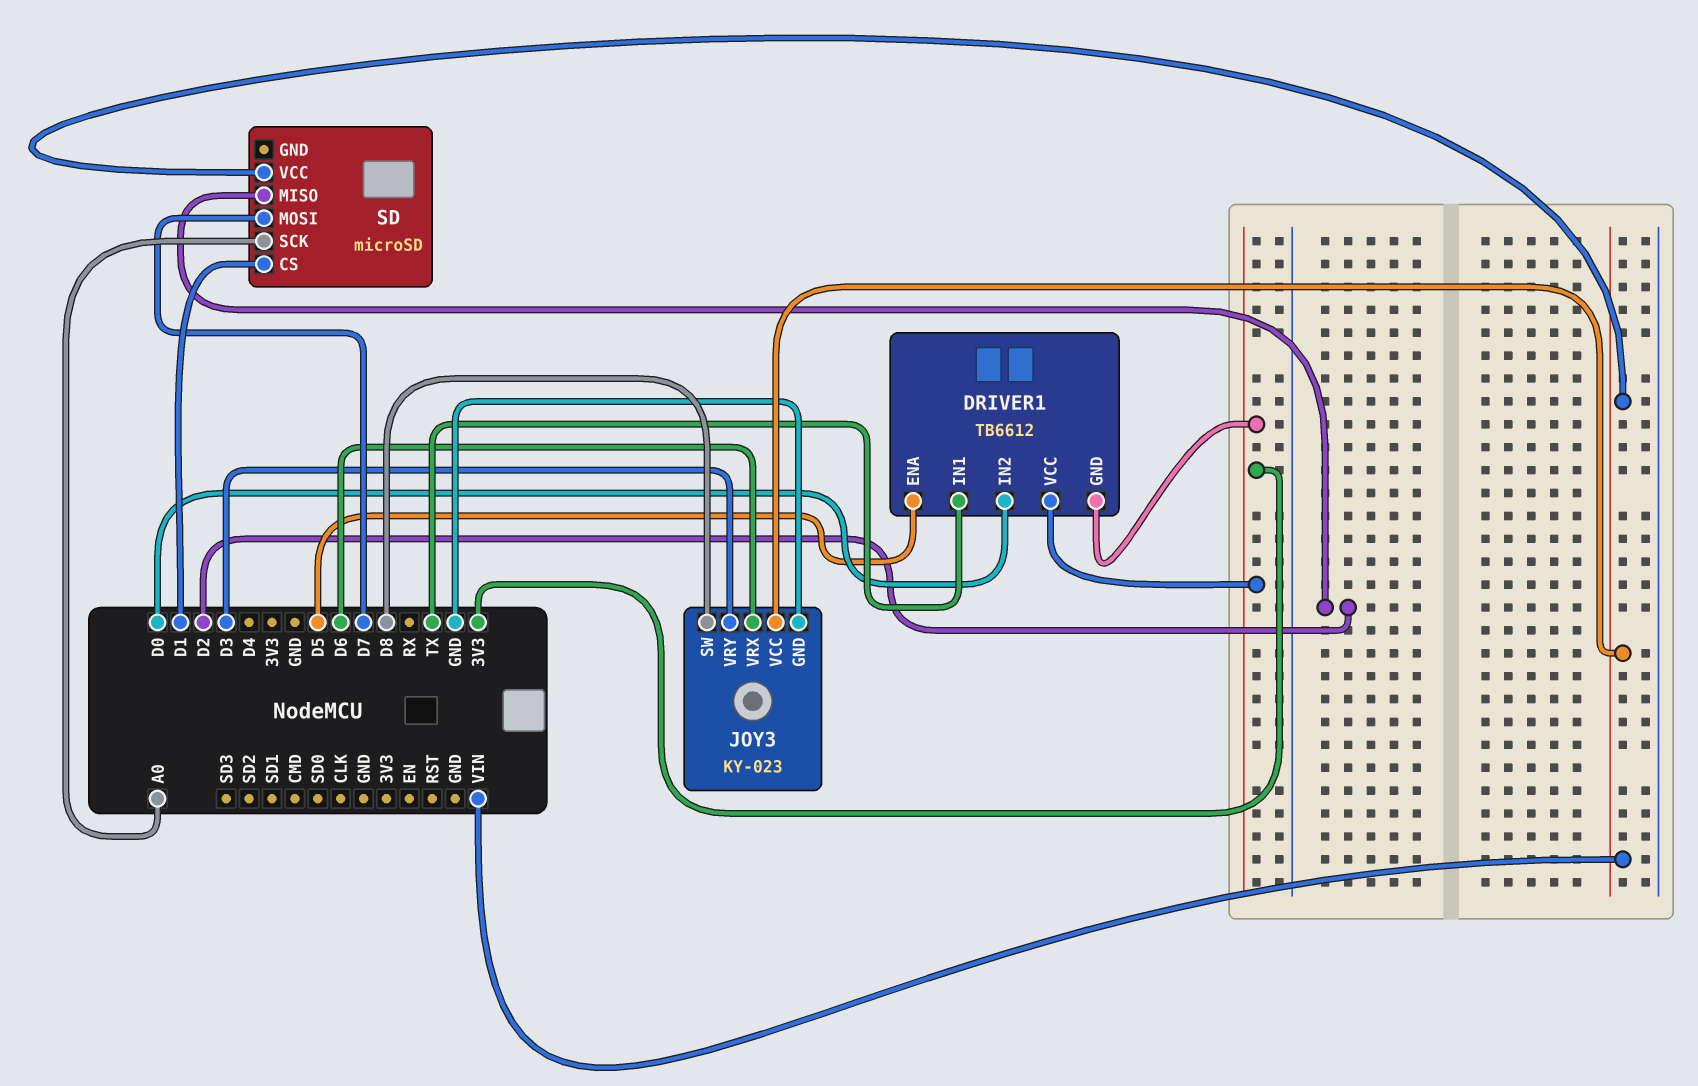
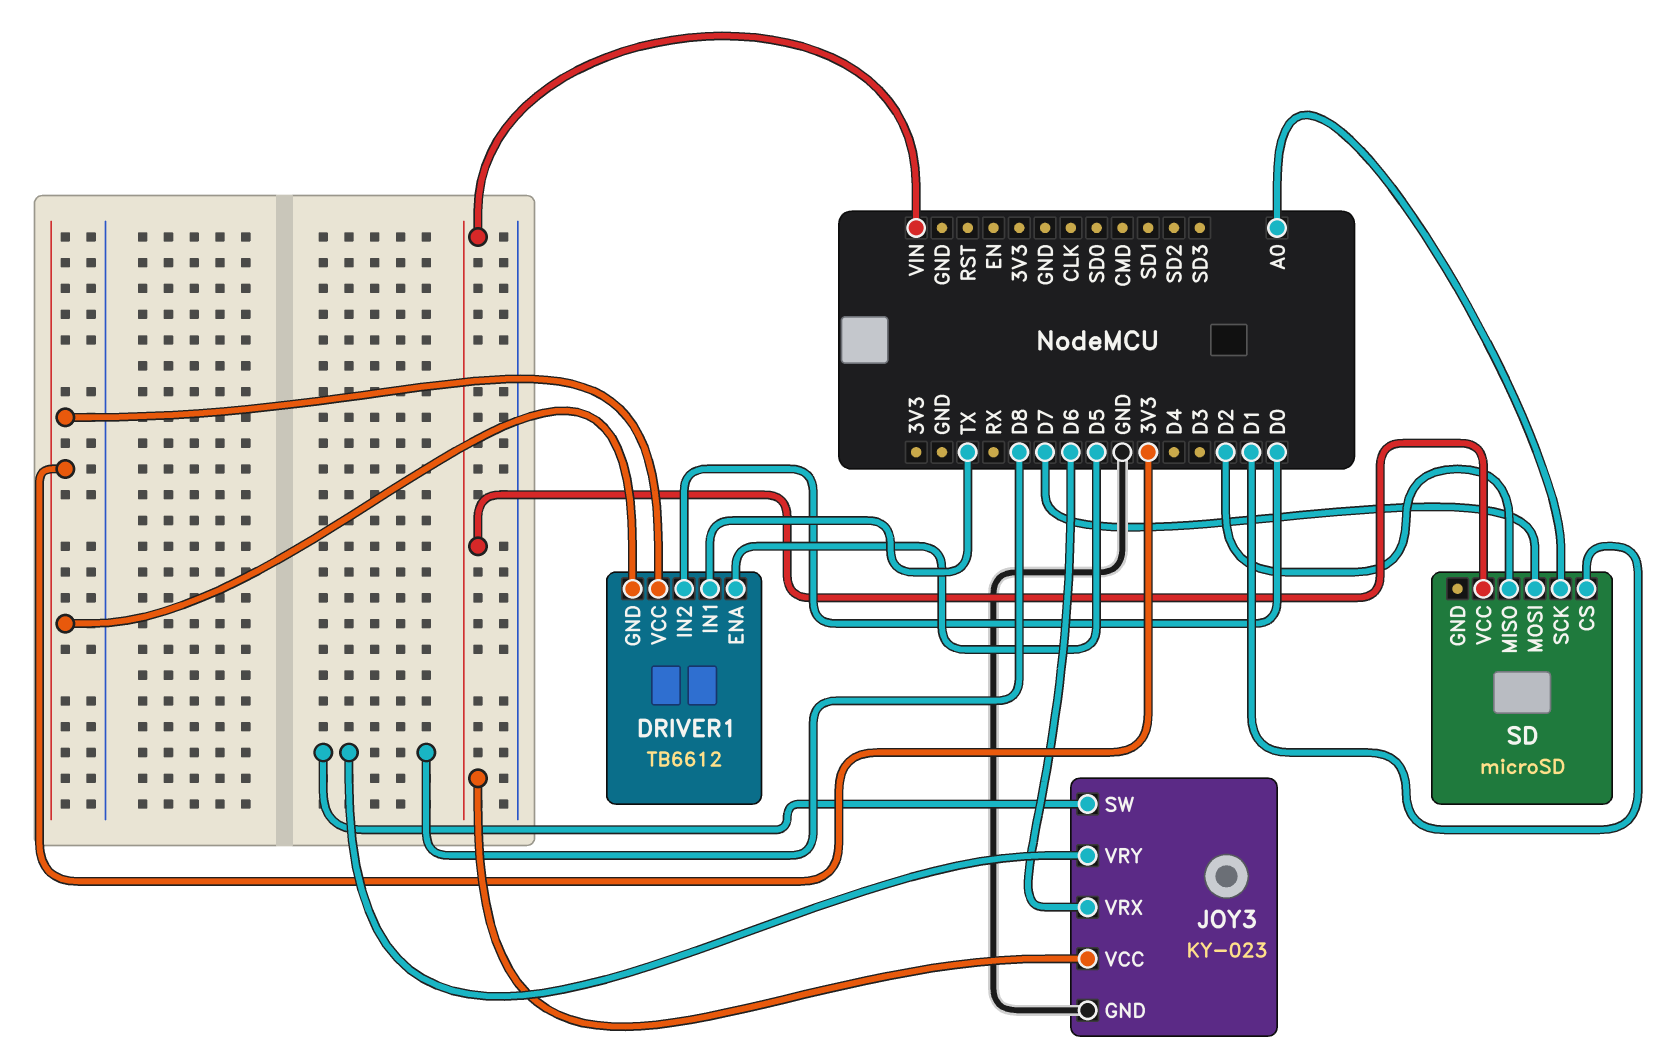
JOY3 pin VRY: D3 -> D8

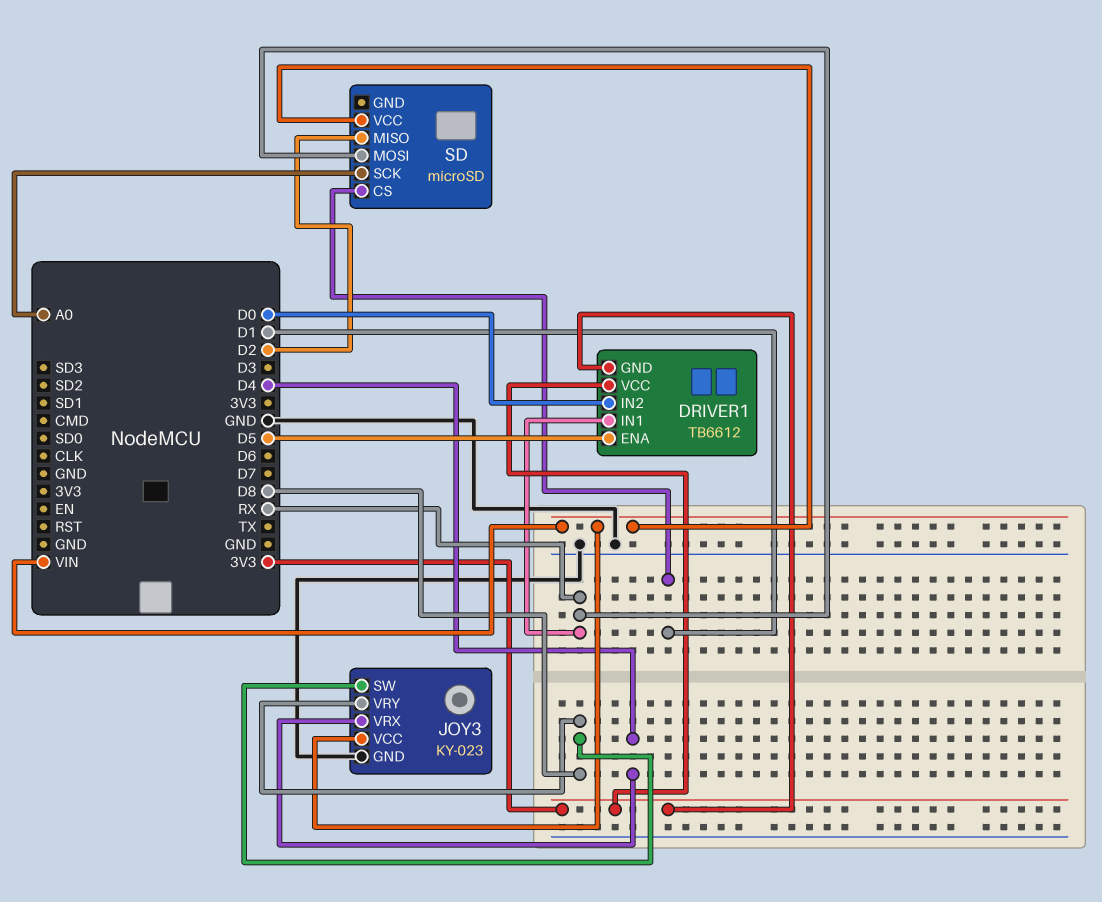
DRIVER1 pin IN1: TX -> RX
JOY3 pin VRX: D6 -> D4
SD pin MOSI: D7 -> RX

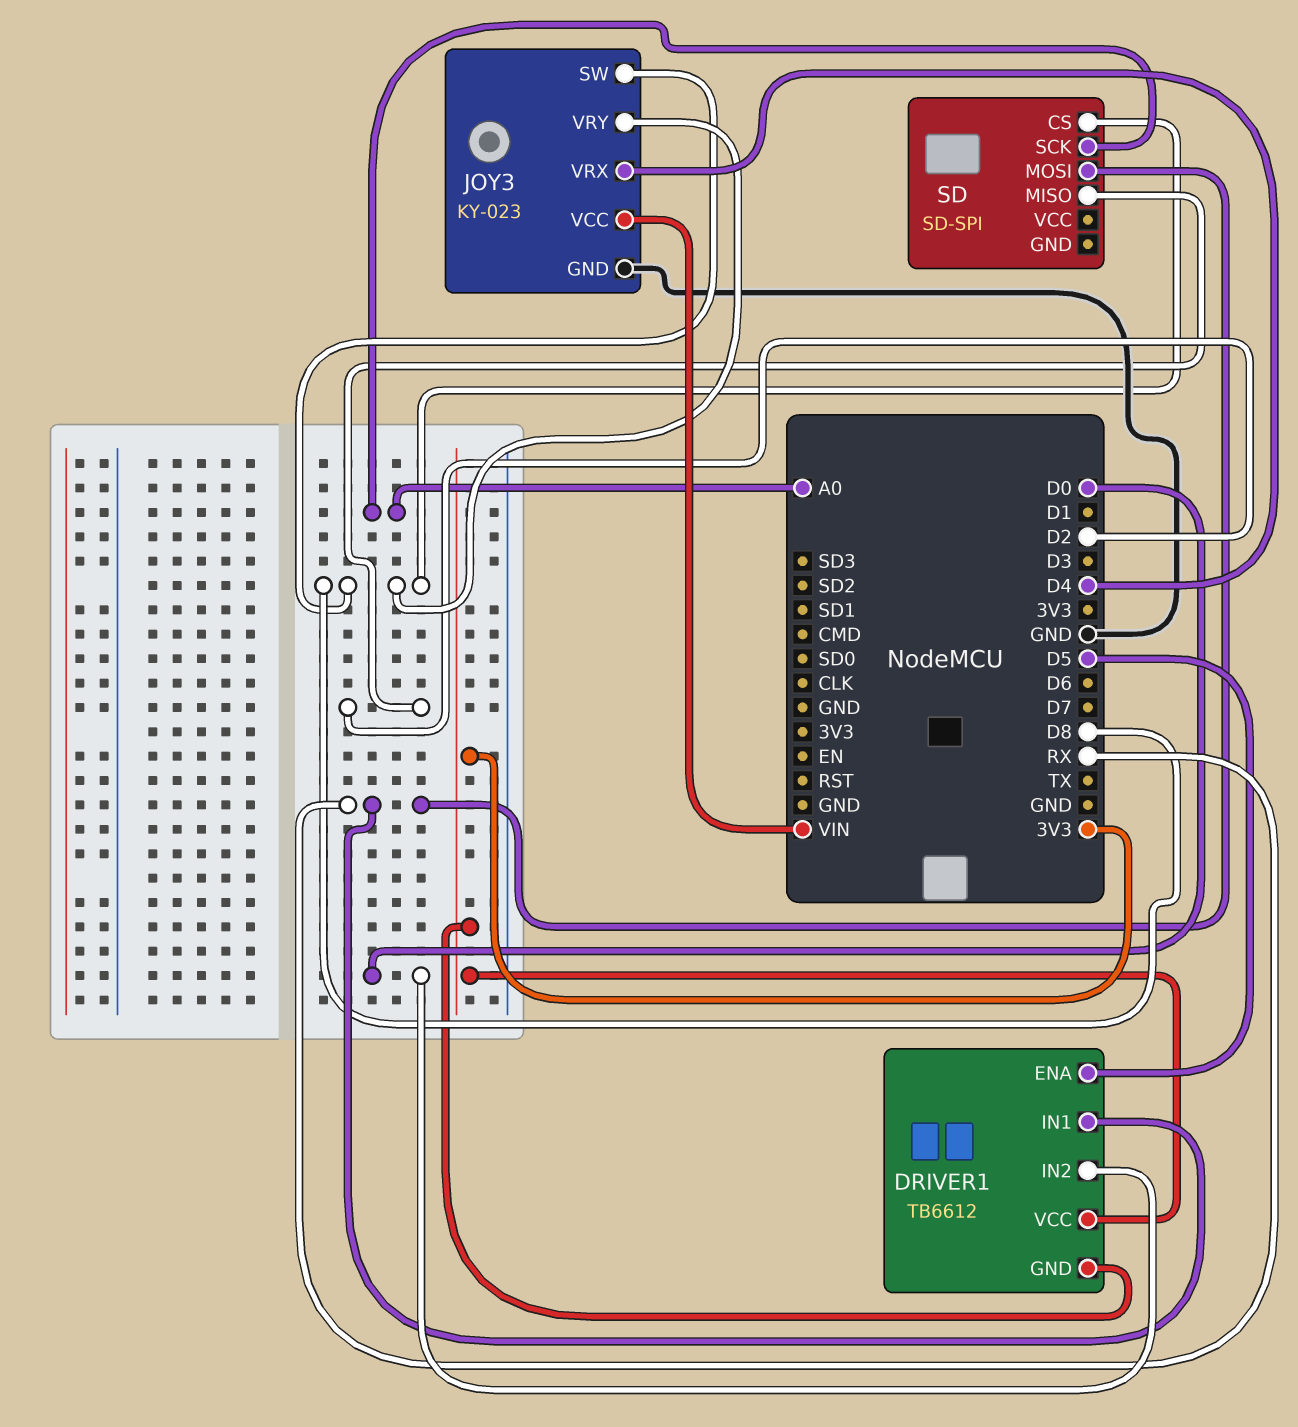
SD: microSD -> SD-SPI
SD pin CS: D1 -> D8
SD pin VCC: VIN -> none

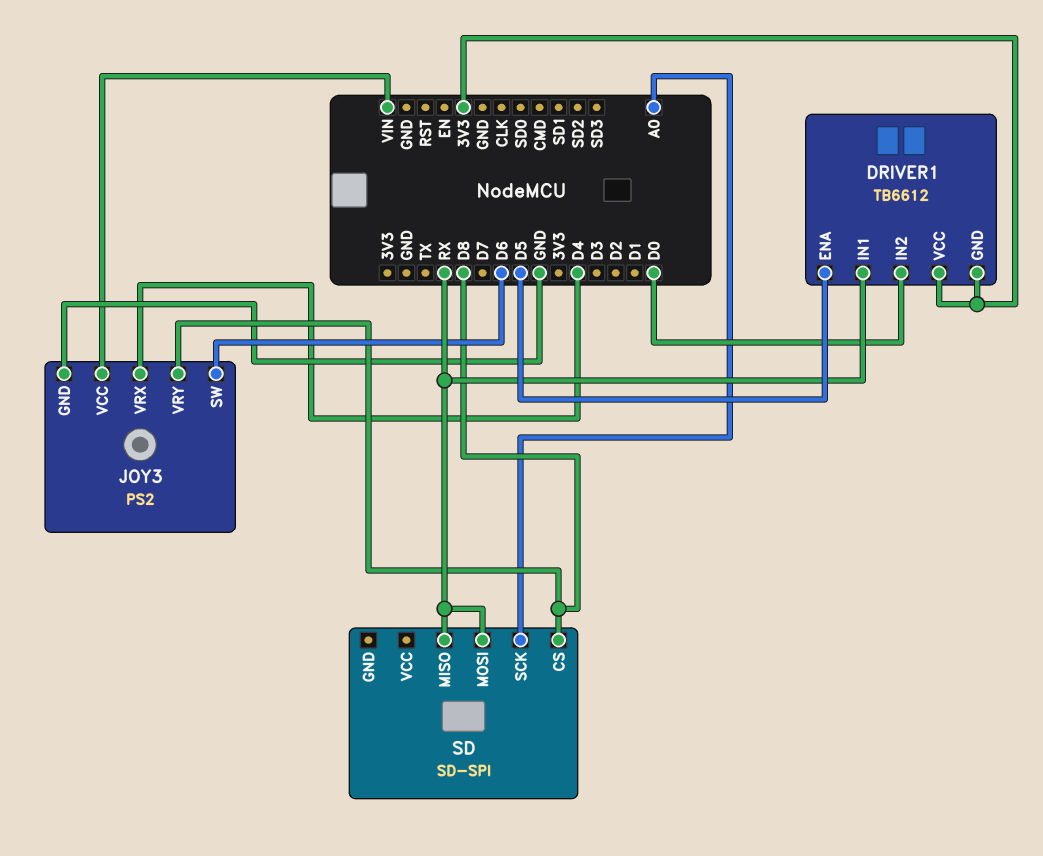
JOY3: KY-023 -> PS2
JOY3 pin SW: D8 -> D6
SD pin MISO: D2 -> RX

